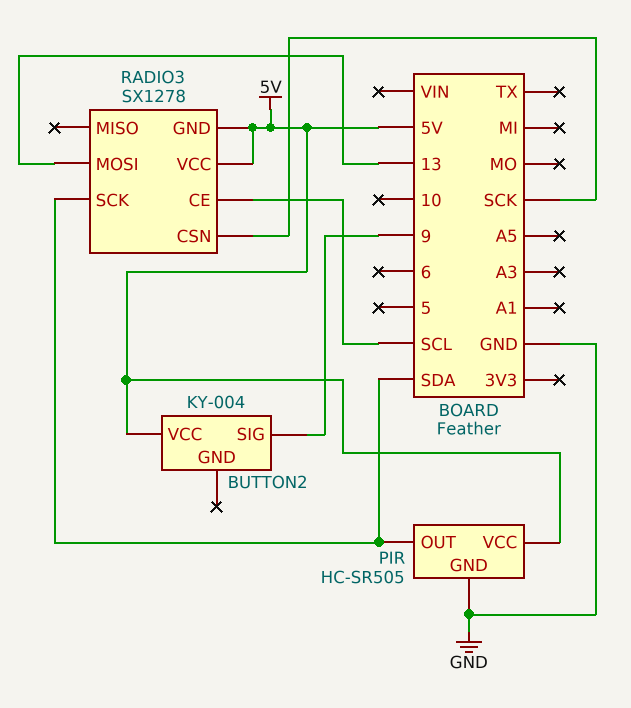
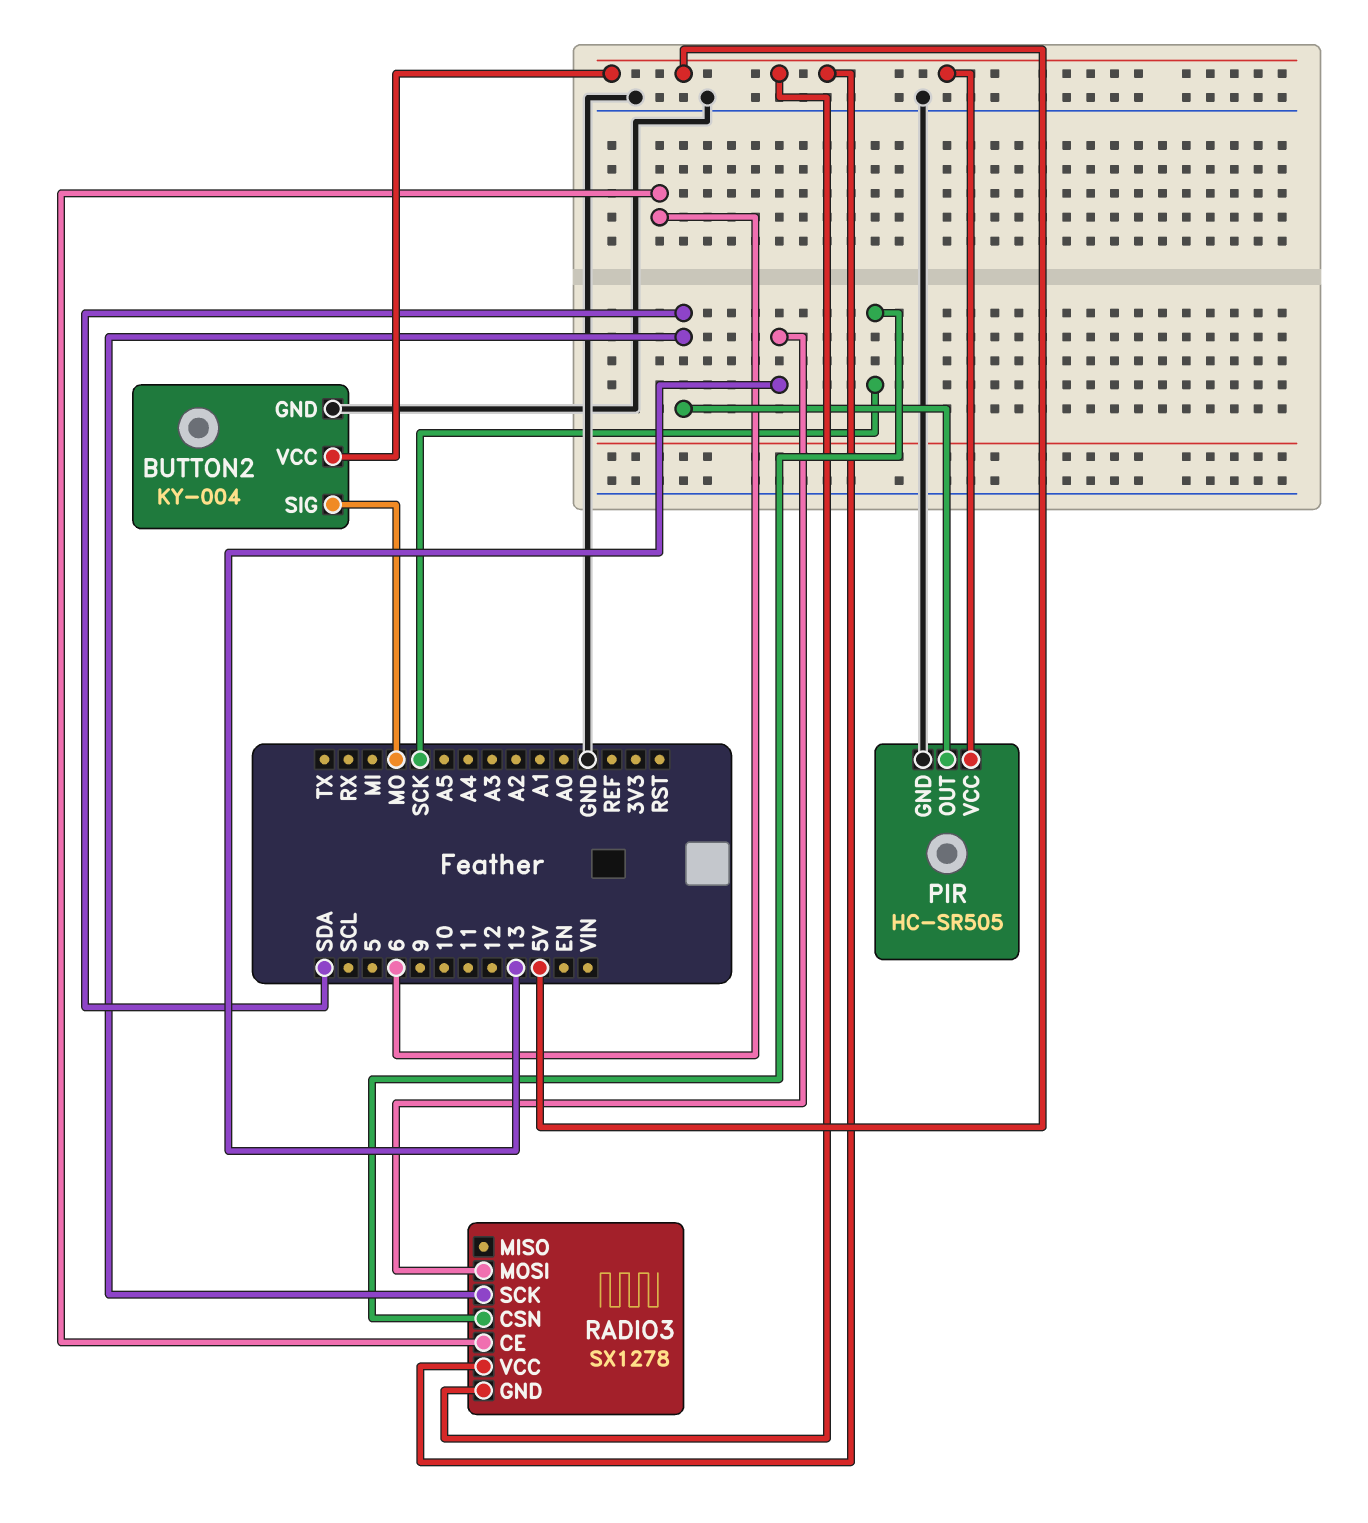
BUTTON2 pin GND: none -> GND
BUTTON2 pin SIG: 9 -> MO
RADIO3 pin CE: SCL -> 6

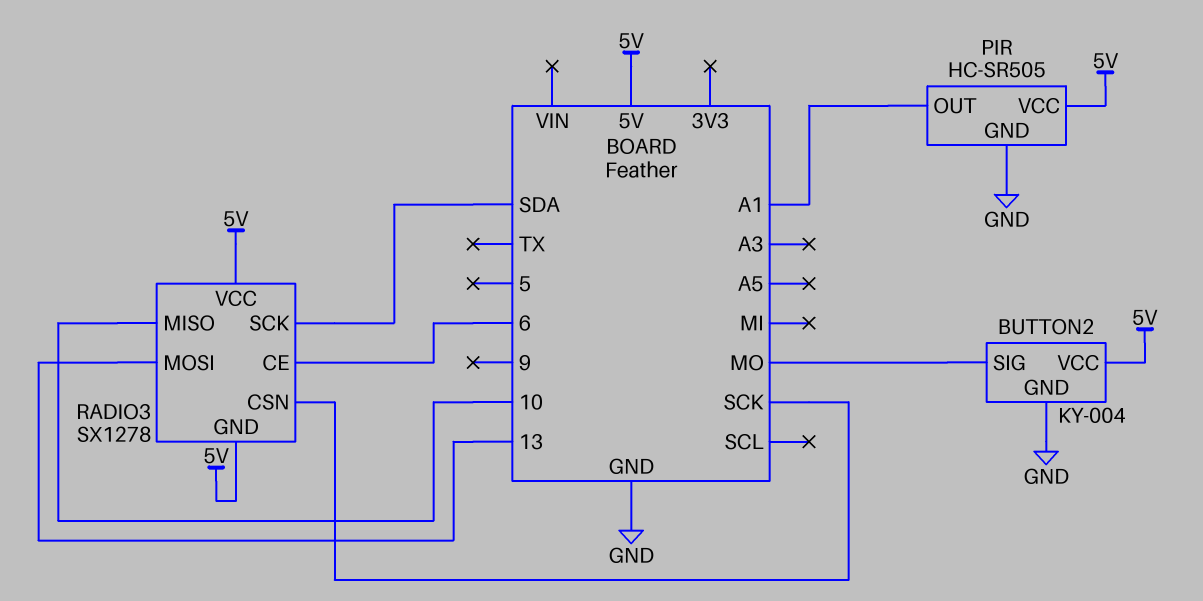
PIR pin OUT: SDA -> A1
RADIO3 pin MISO: none -> 10

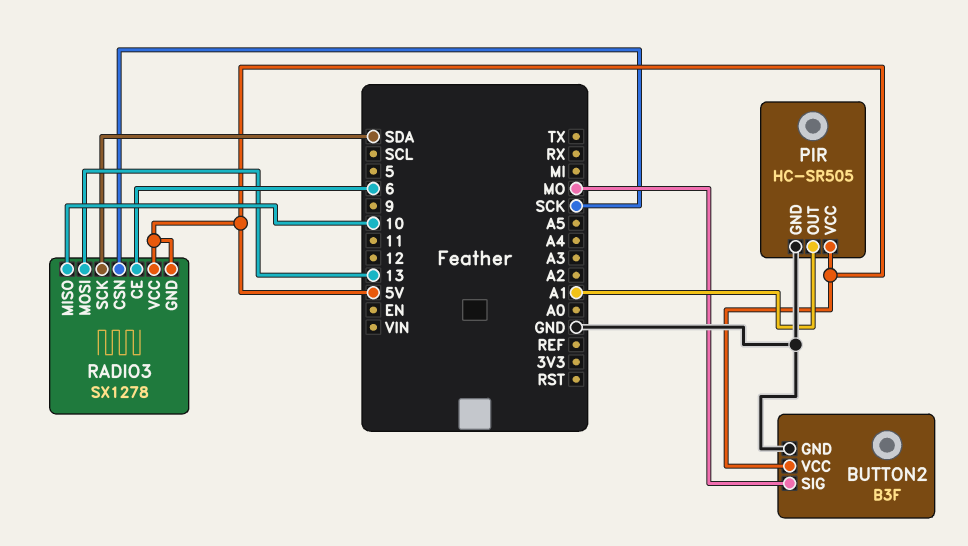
BUTTON2: KY-004 -> B3F

